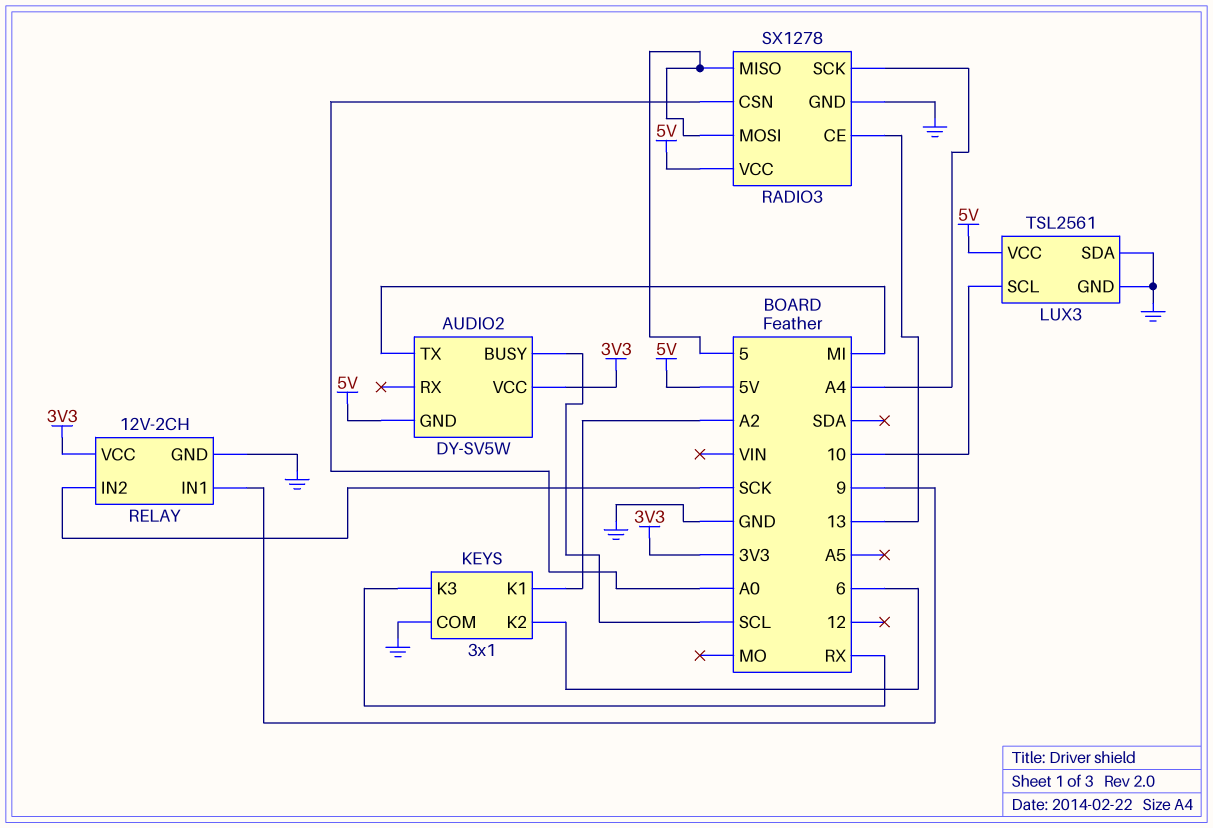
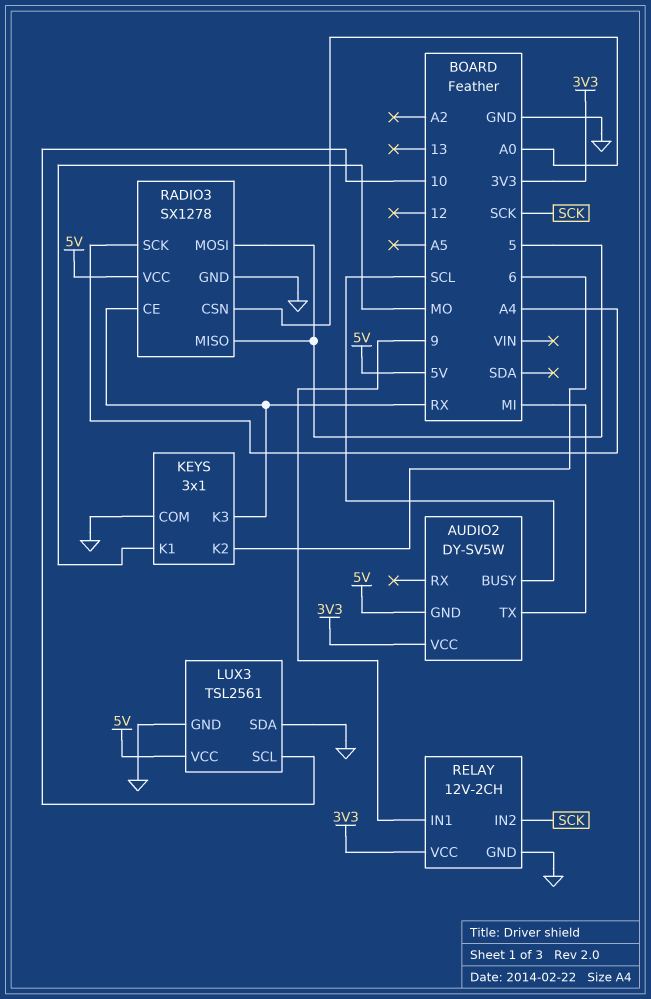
KEYS pin K1: A2 -> MO
RADIO3 pin CE: 13 -> RX

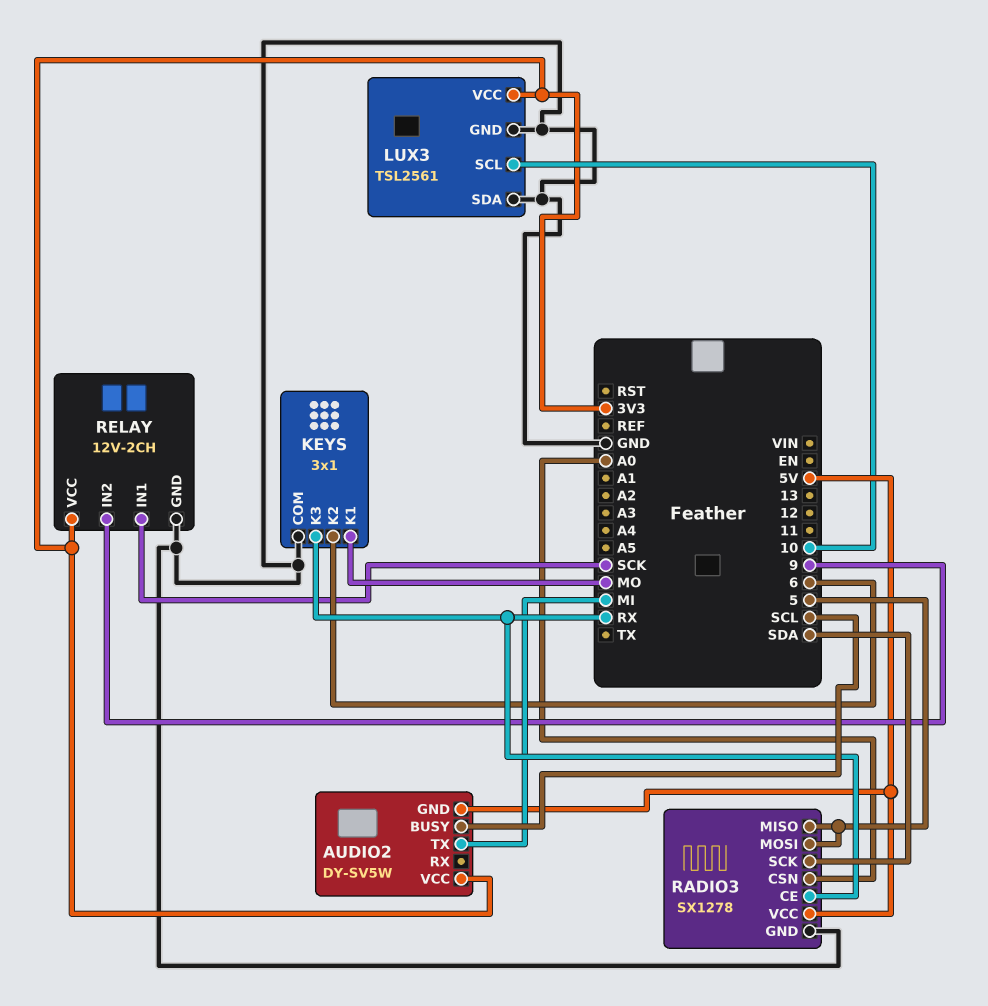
LUX3 pin VCC: 5V -> 3V3
RADIO3 pin SCK: A4 -> SDA
RELAY pin IN1: 9 -> SCK
RELAY pin IN2: SCK -> 9

